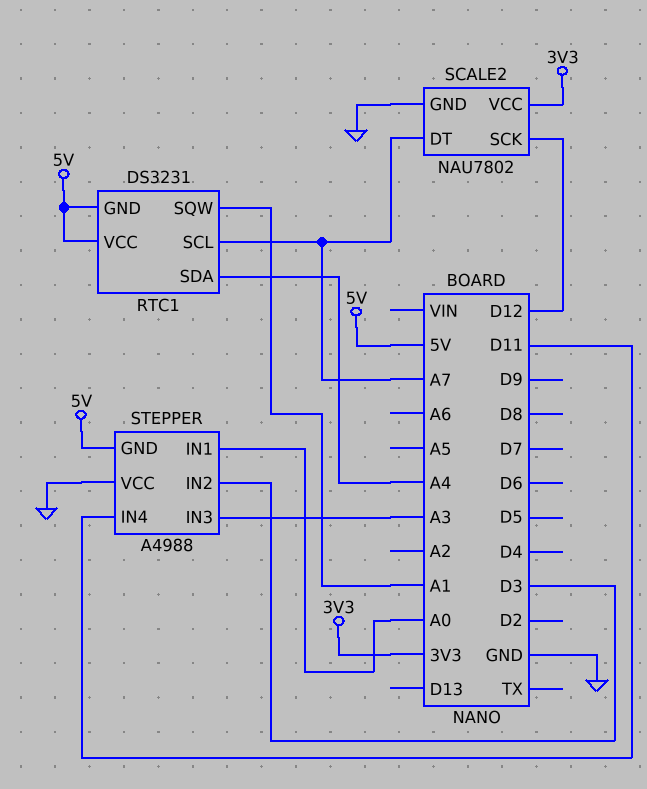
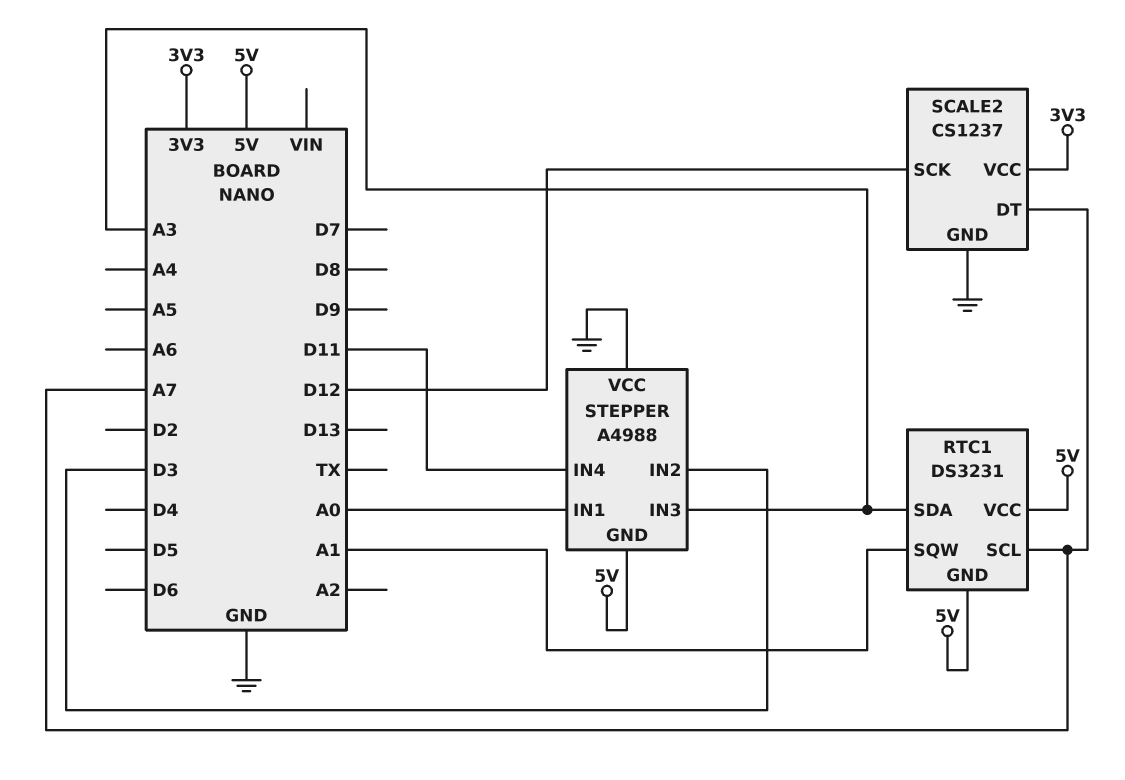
RTC1 pin SDA: A4 -> A3
SCALE2: NAU7802 -> CS1237

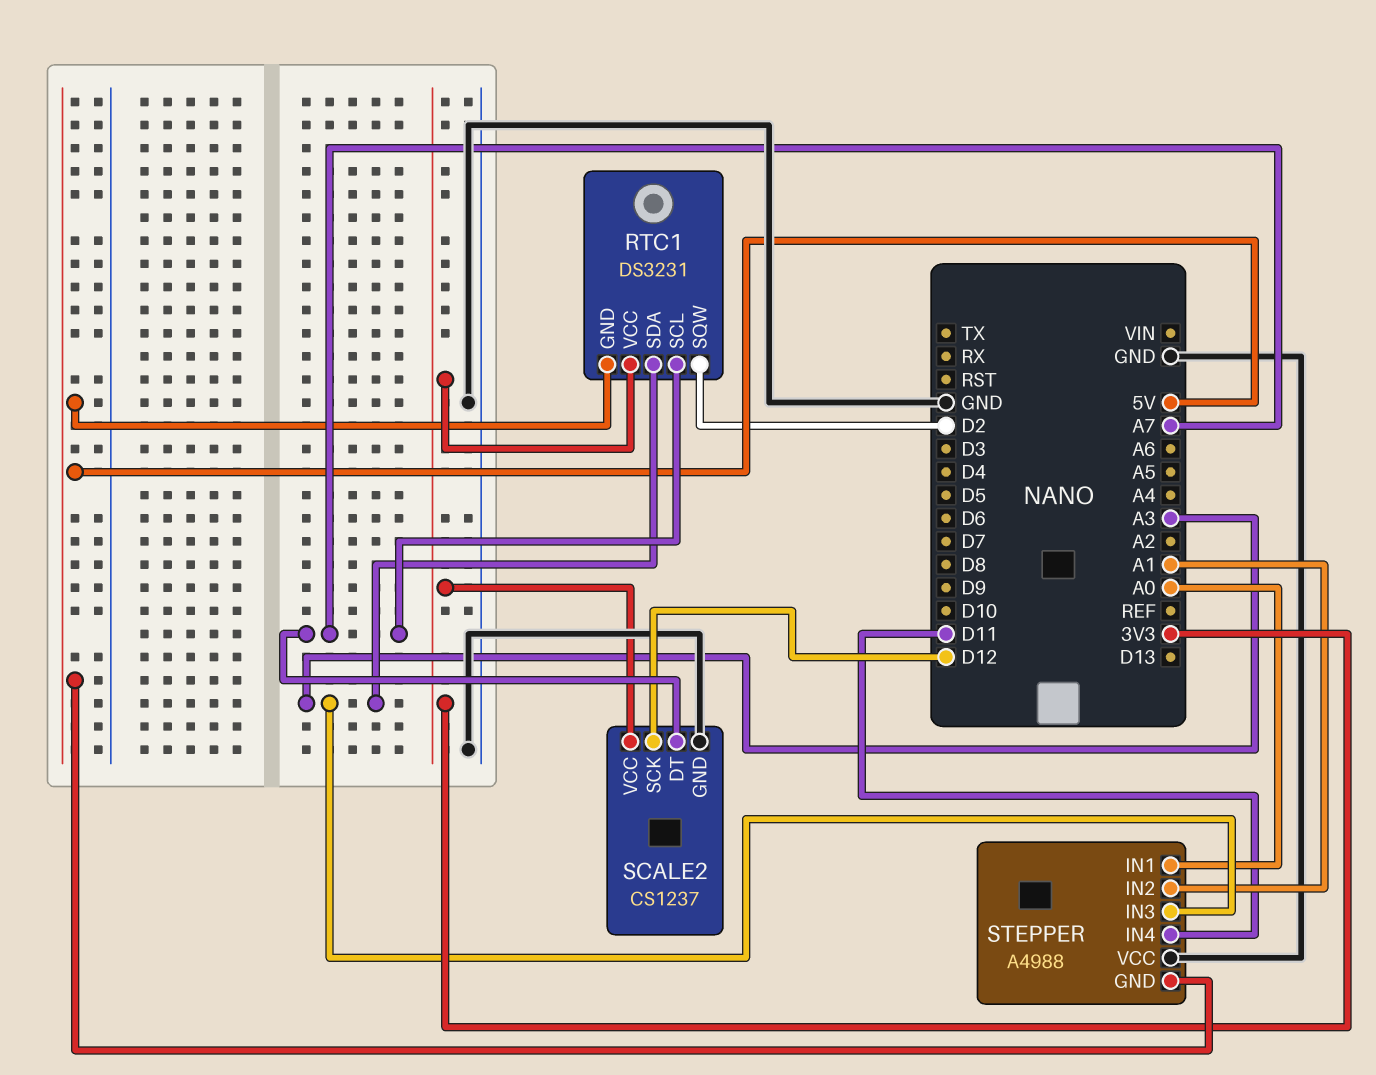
RTC1 pin SQW: A1 -> D2
RTC1 pin VCC: 5V -> 3V3
STEPPER pin IN2: D3 -> A1

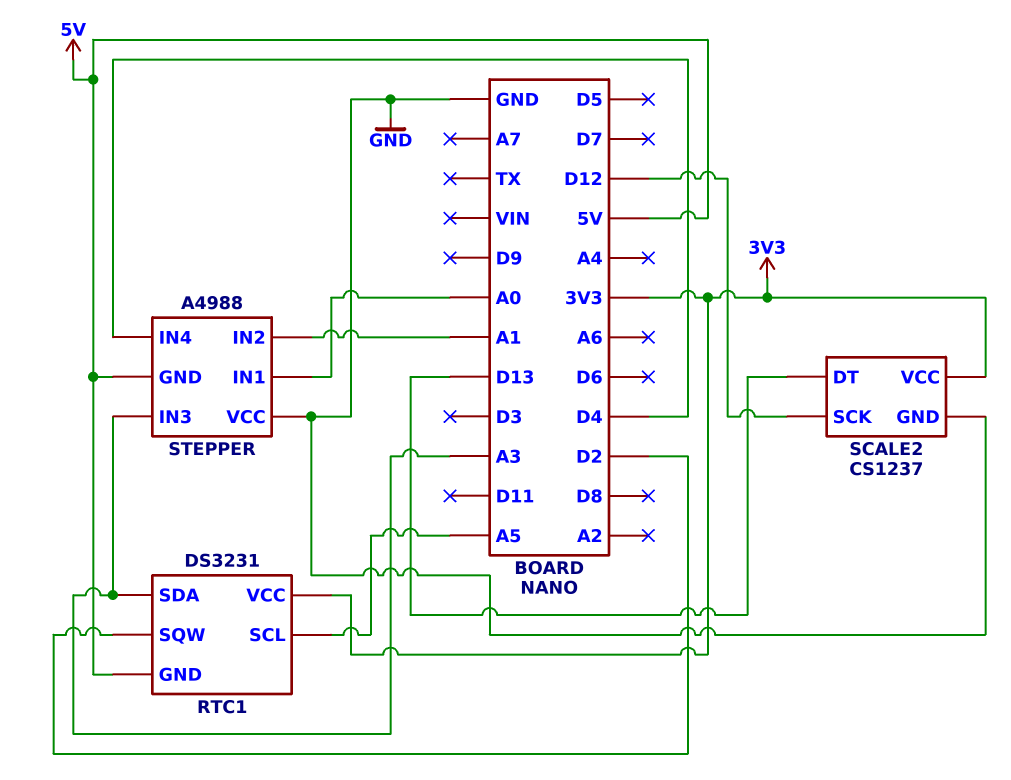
RTC1 pin SCL: A7 -> A5
SCALE2 pin DT: A7 -> D13
STEPPER pin IN4: D11 -> D4

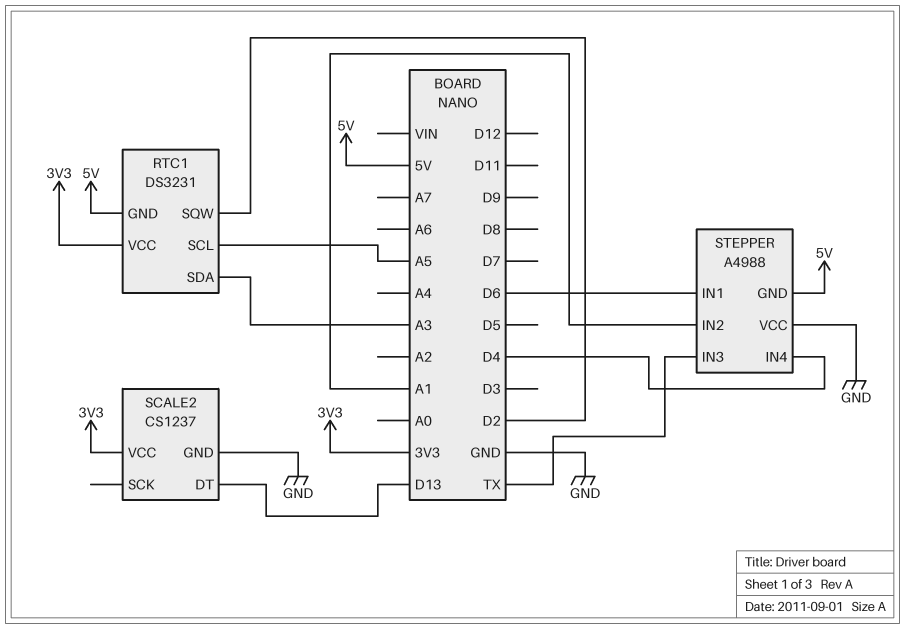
SCALE2 pin SCK: D12 -> none
STEPPER pin IN1: A0 -> D6
STEPPER pin IN3: A3 -> TX

